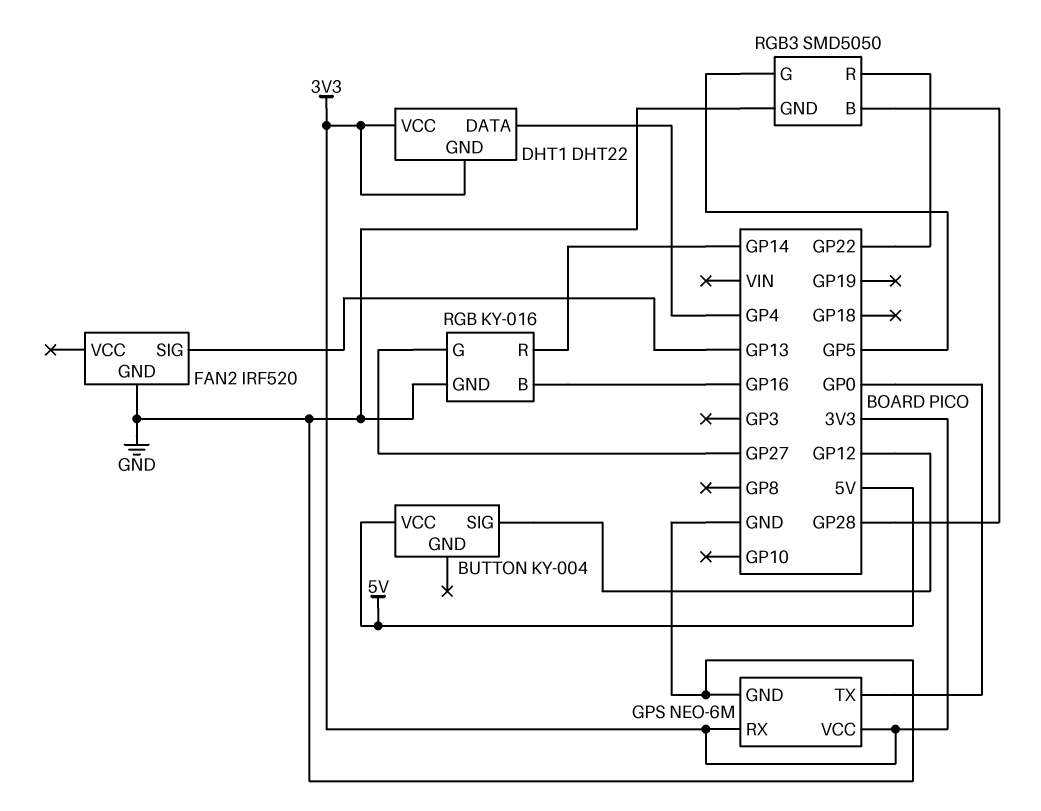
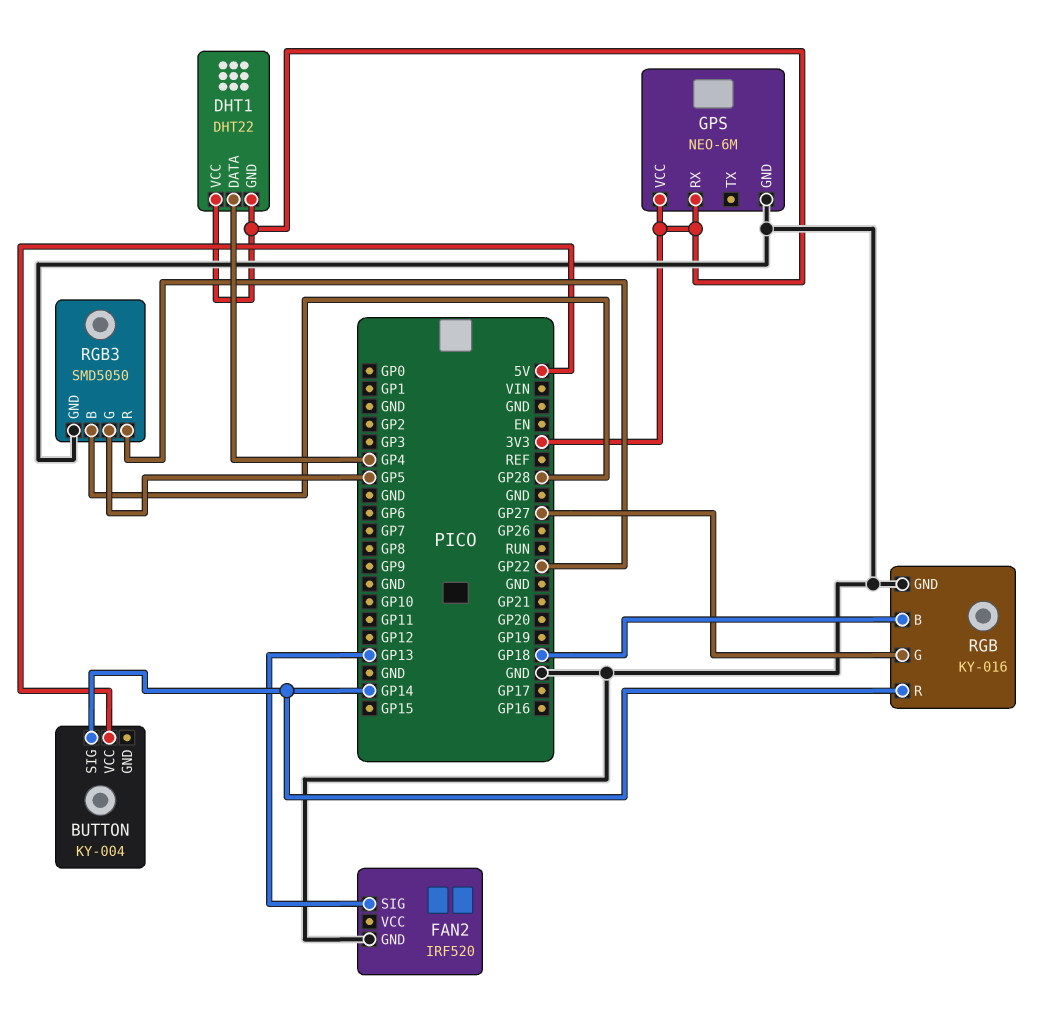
BUTTON pin SIG: GP12 -> GP14
GPS pin TX: GP0 -> none
RGB pin B: GP16 -> GP18

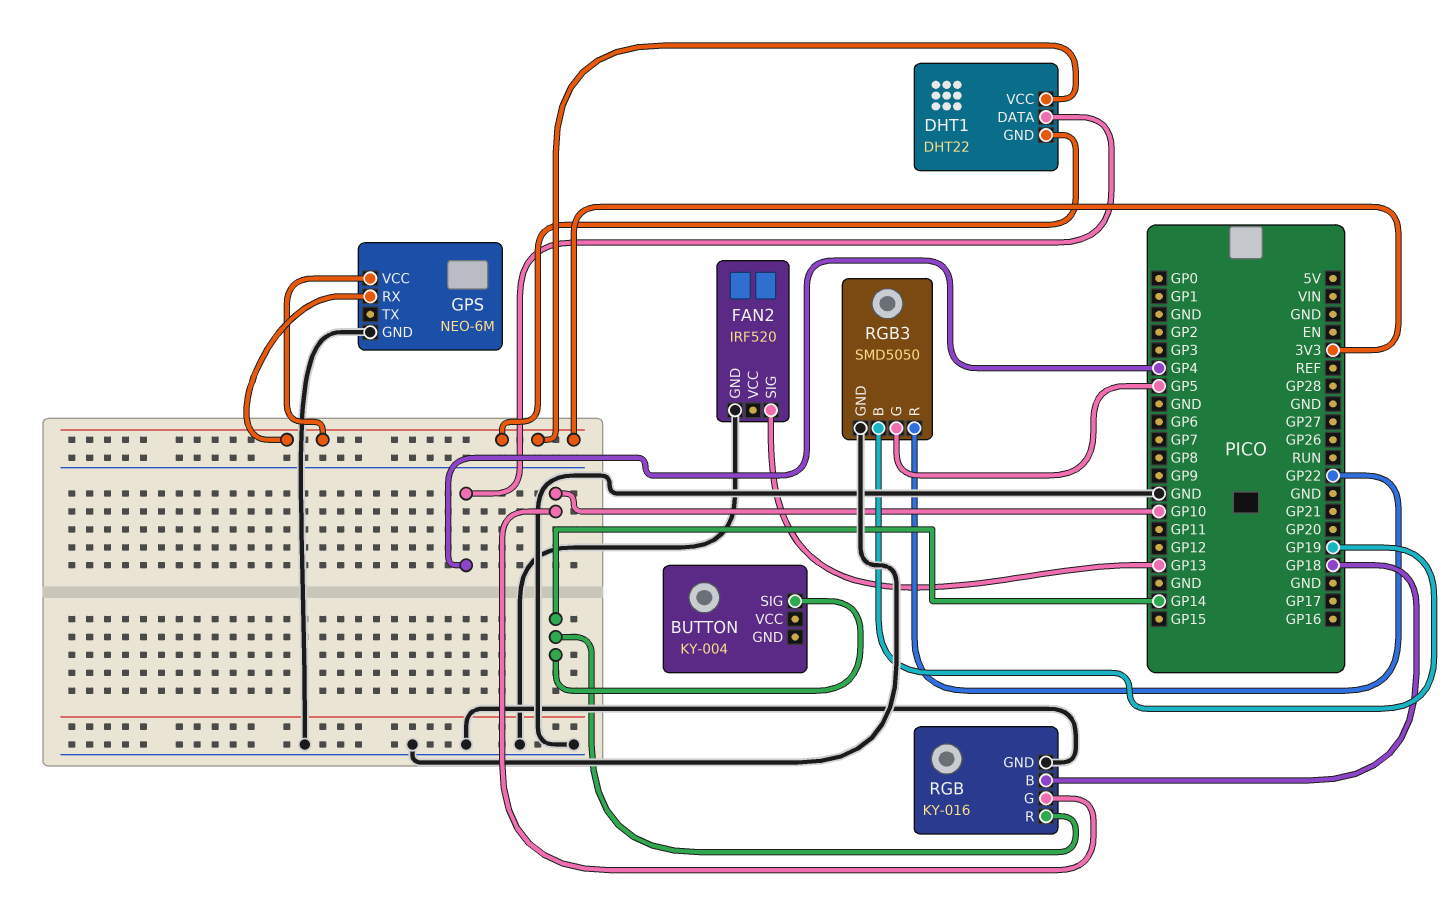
BUTTON pin VCC: 5V -> none
RGB pin G: GP27 -> GP10
RGB3 pin B: GP28 -> GP19

